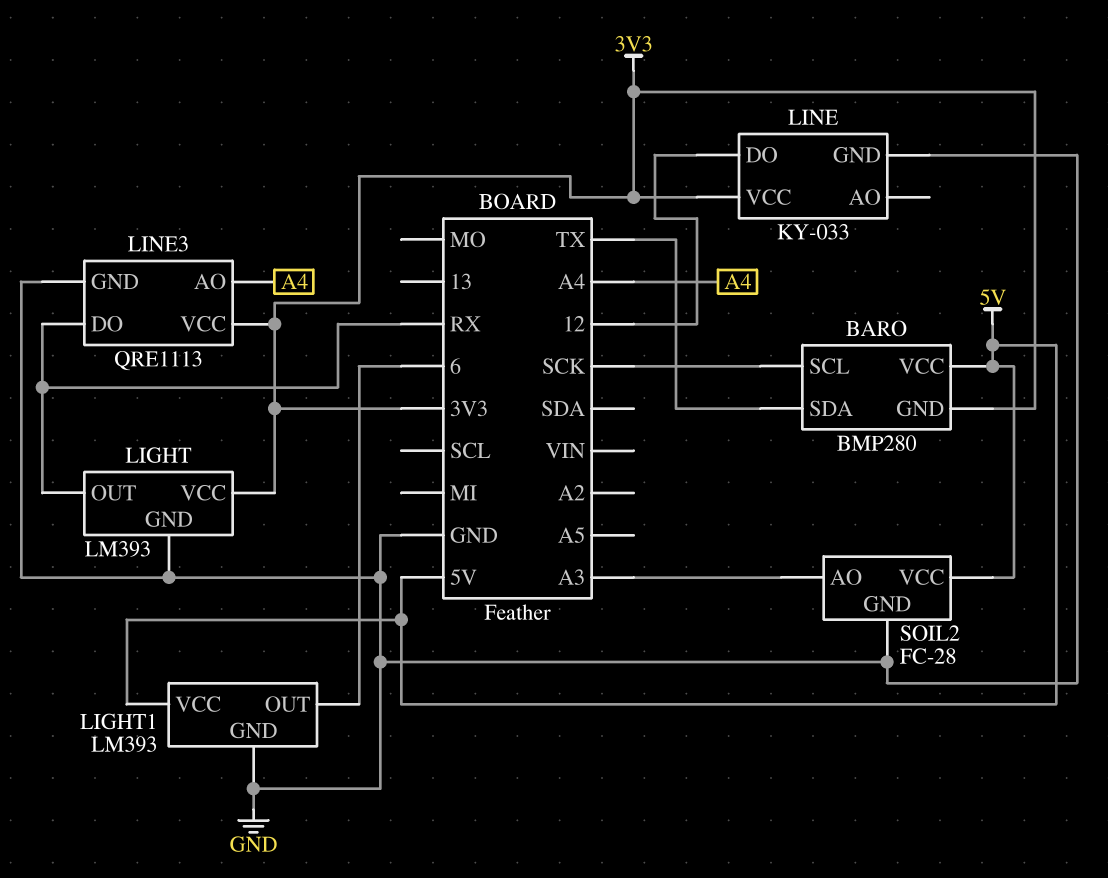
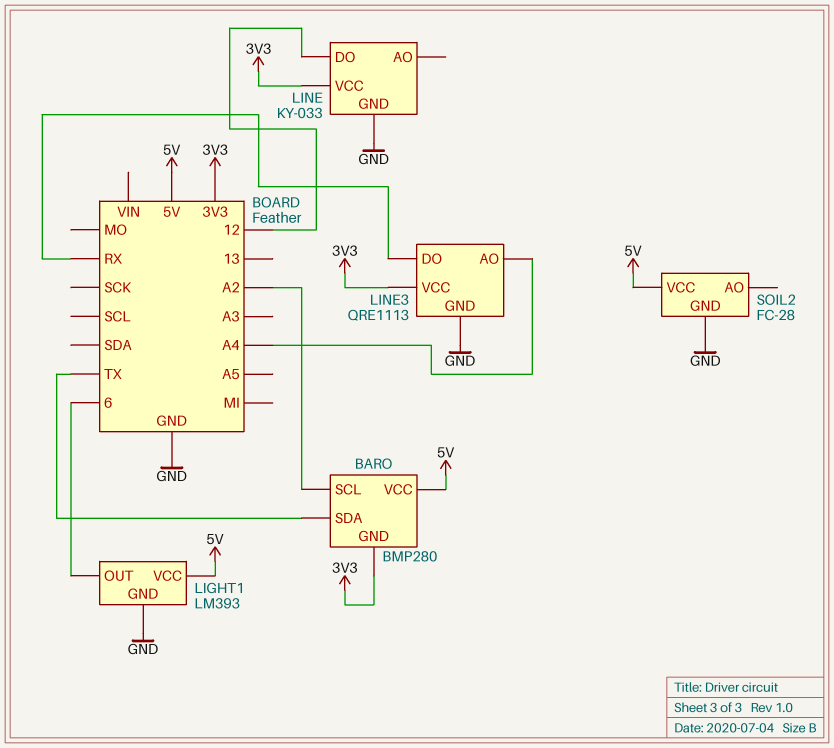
BARO pin SCL: SCK -> A2
LIGHT: LM393 -> none
LIGHT pin GND: GND -> none
LIGHT pin OUT: RX -> none
LIGHT pin VCC: 3V3 -> none
SOIL2 pin AO: A3 -> none

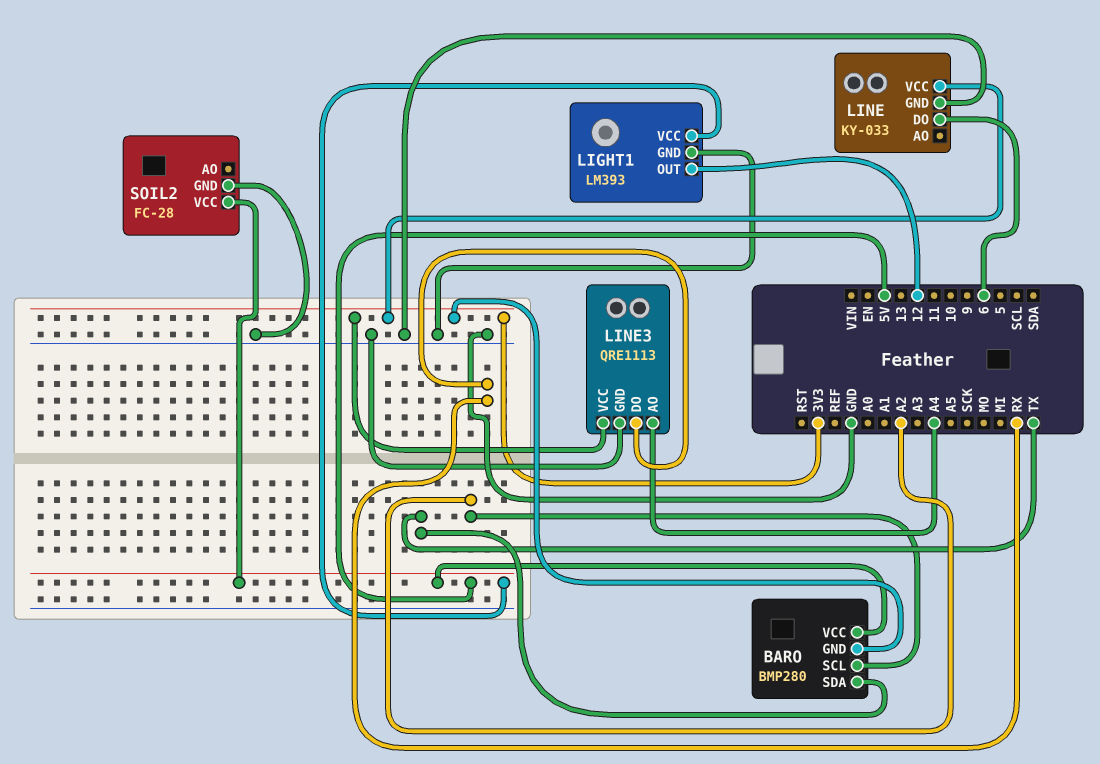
LIGHT1 pin OUT: 6 -> 12
LINE pin DO: 12 -> 6

